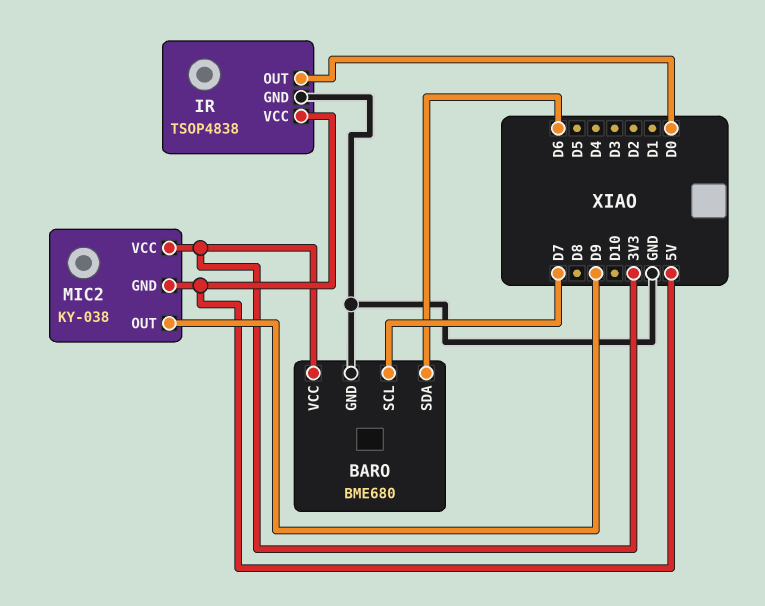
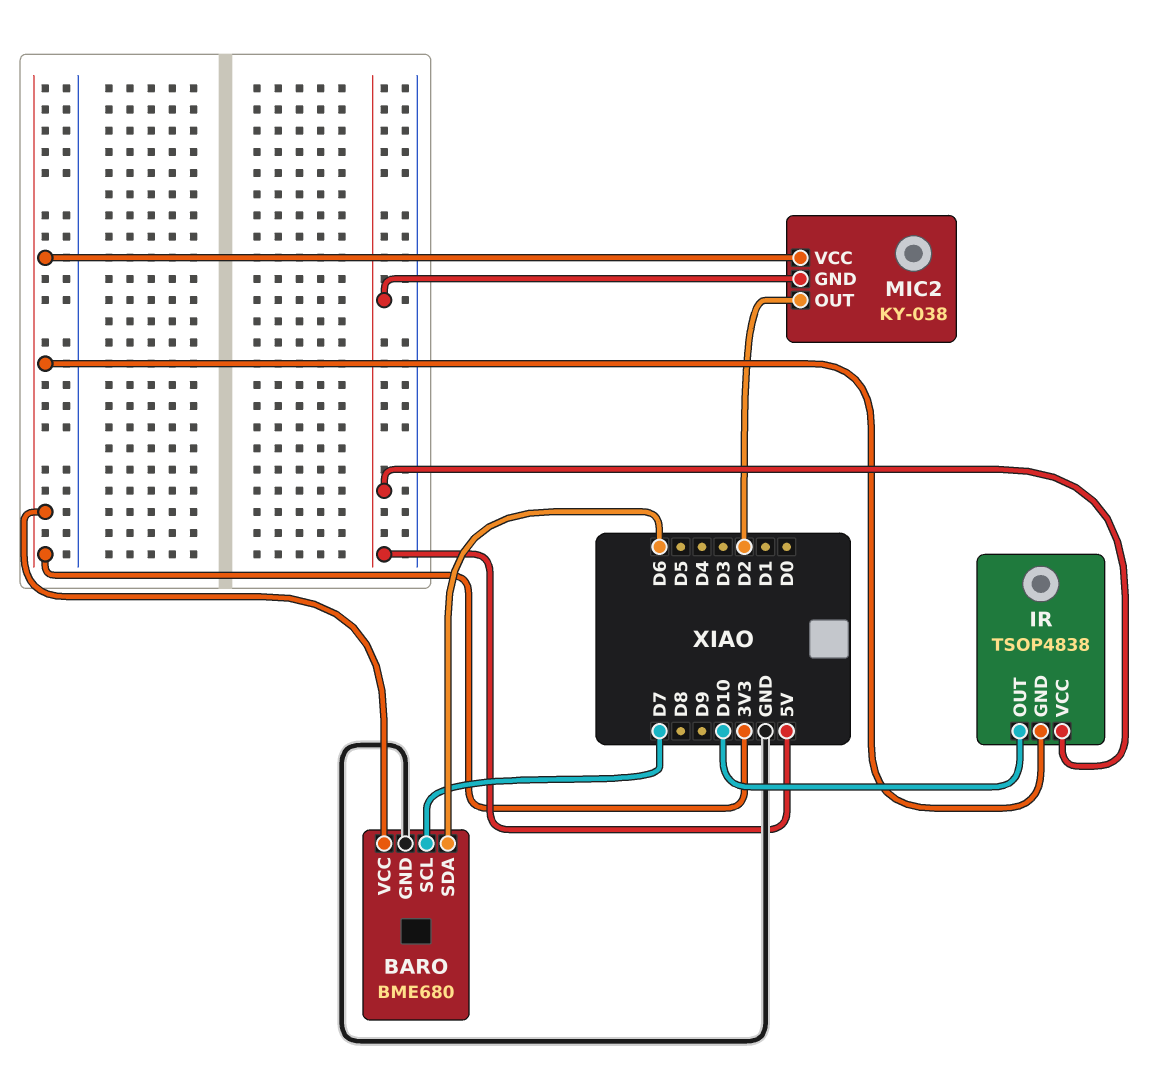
IR pin GND: GND -> 3V3
IR pin OUT: D0 -> D10
MIC2 pin OUT: D9 -> D2

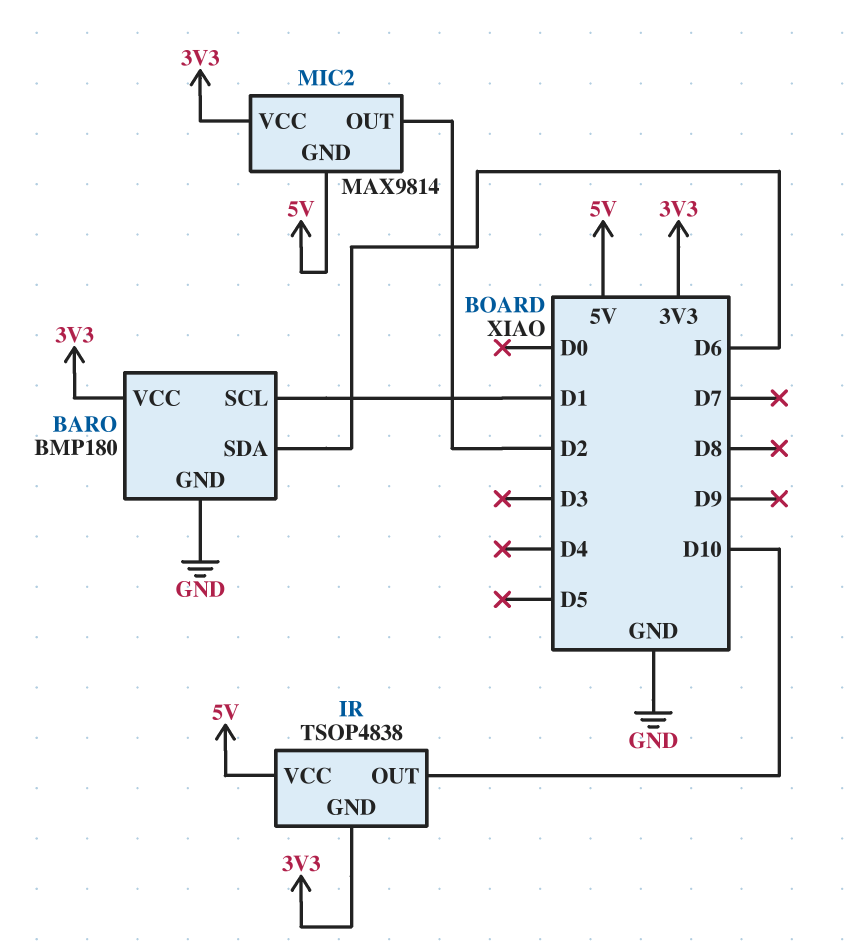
BARO: BME680 -> BMP180
BARO pin SCL: D7 -> D1
MIC2: KY-038 -> MAX9814

